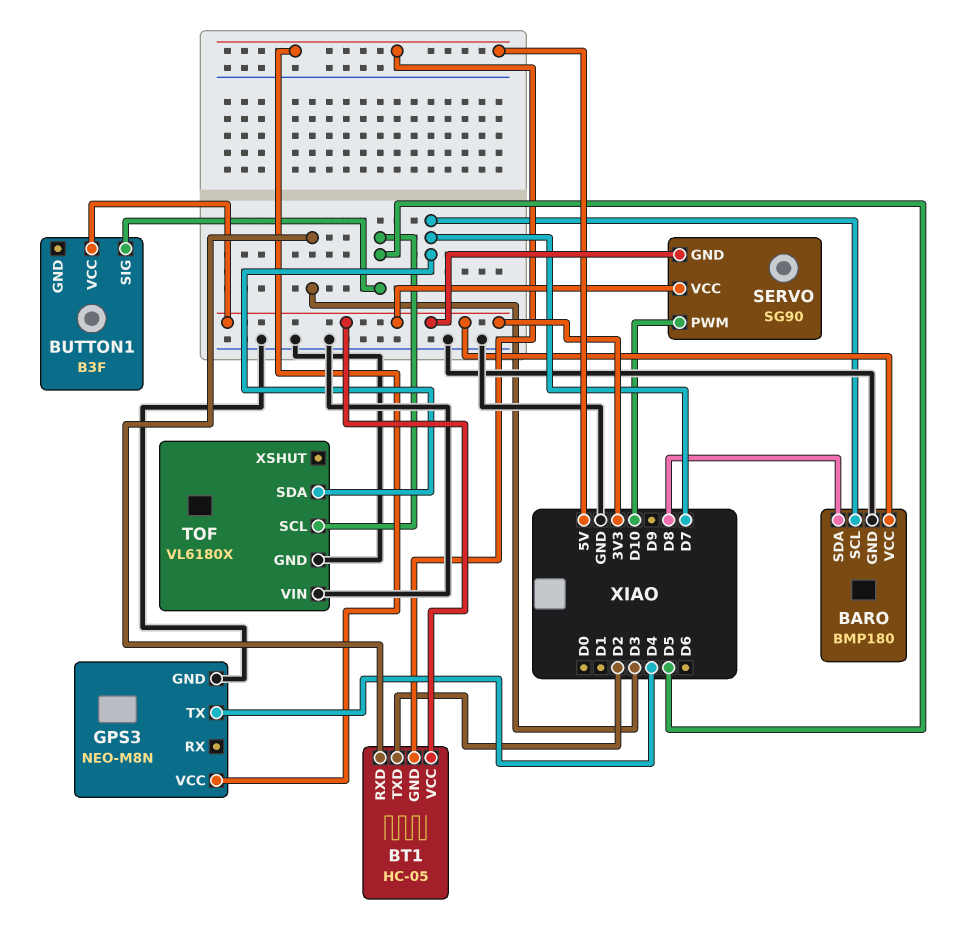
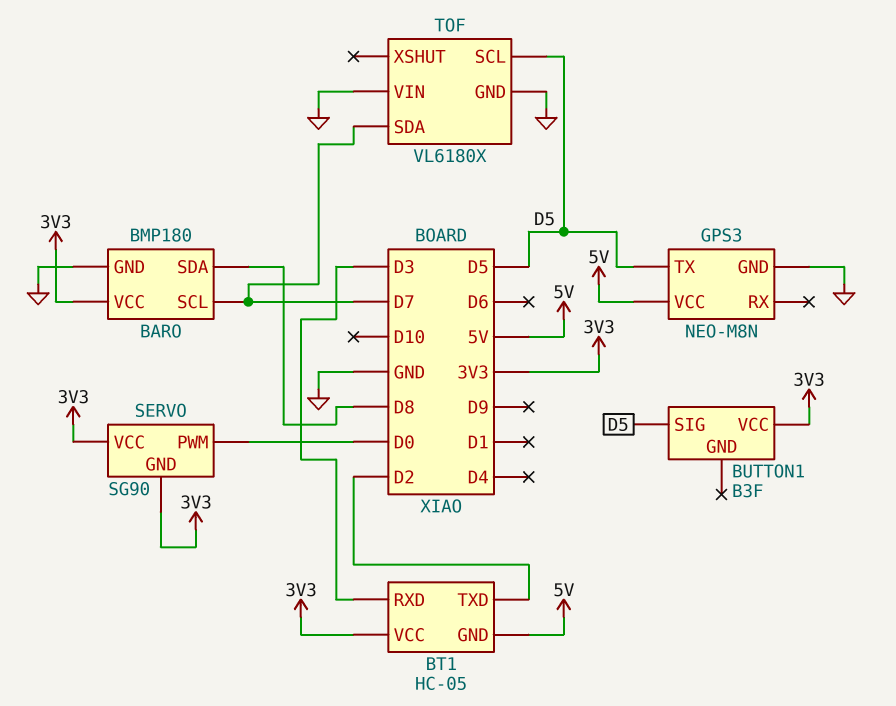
GPS3 pin TX: D4 -> D5
SERVO pin PWM: D10 -> D0

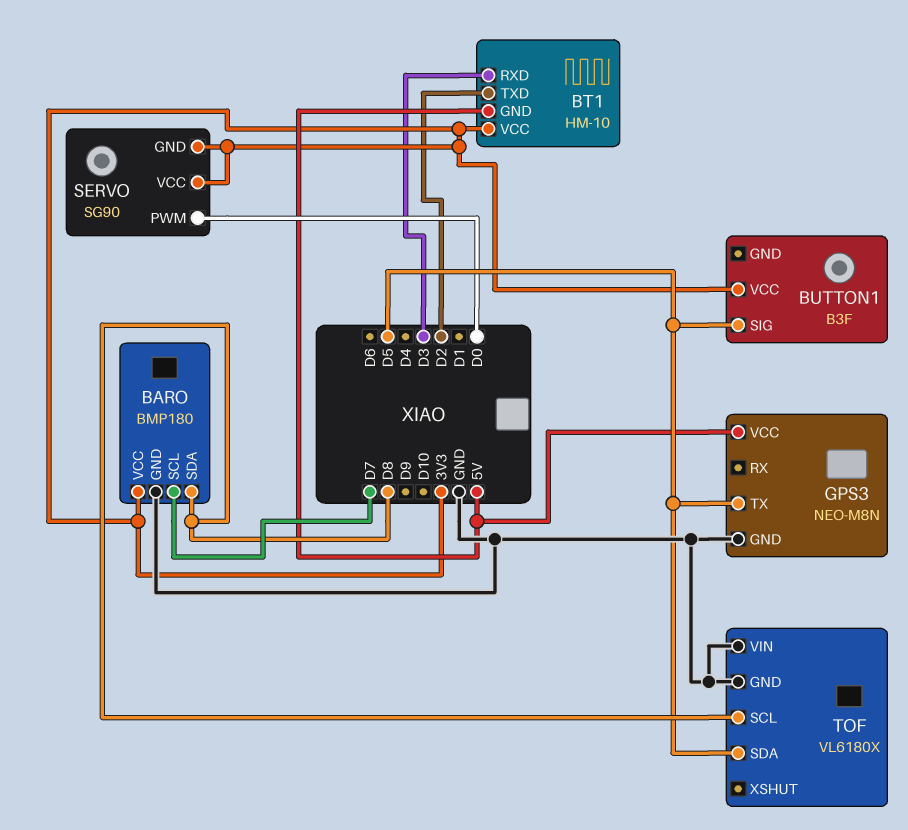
BT1: HC-05 -> HM-10
TOF pin SCL: D5 -> D8
TOF pin SDA: D7 -> D5

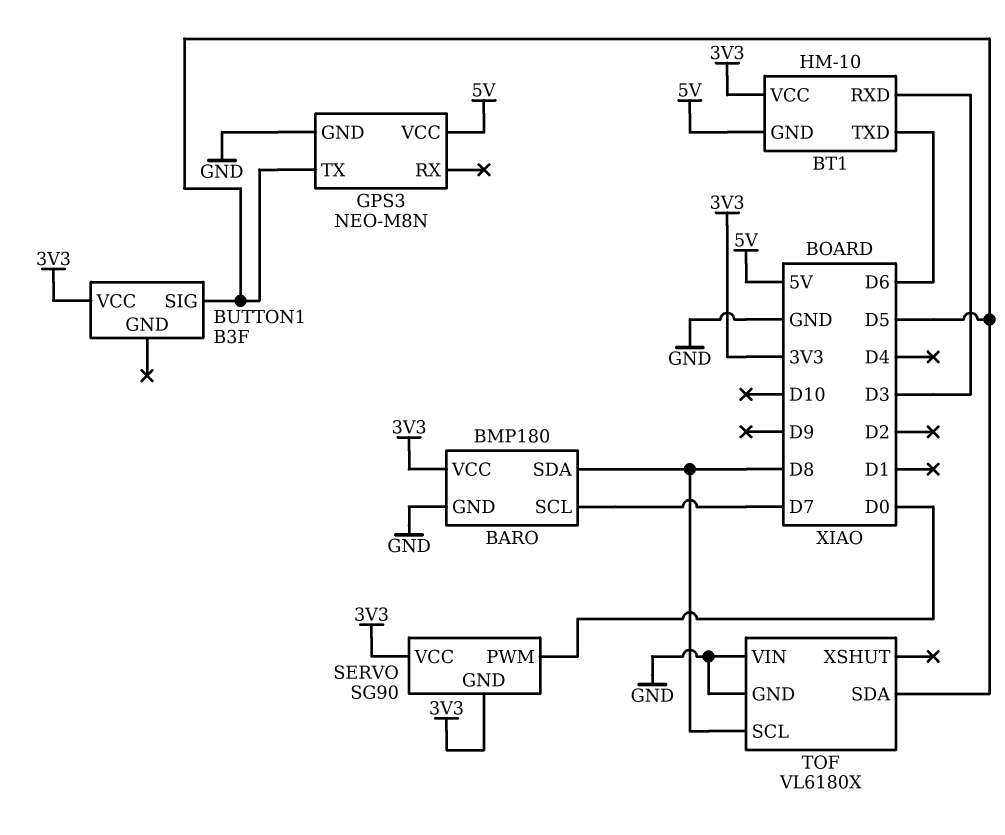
BT1 pin TXD: D2 -> D6

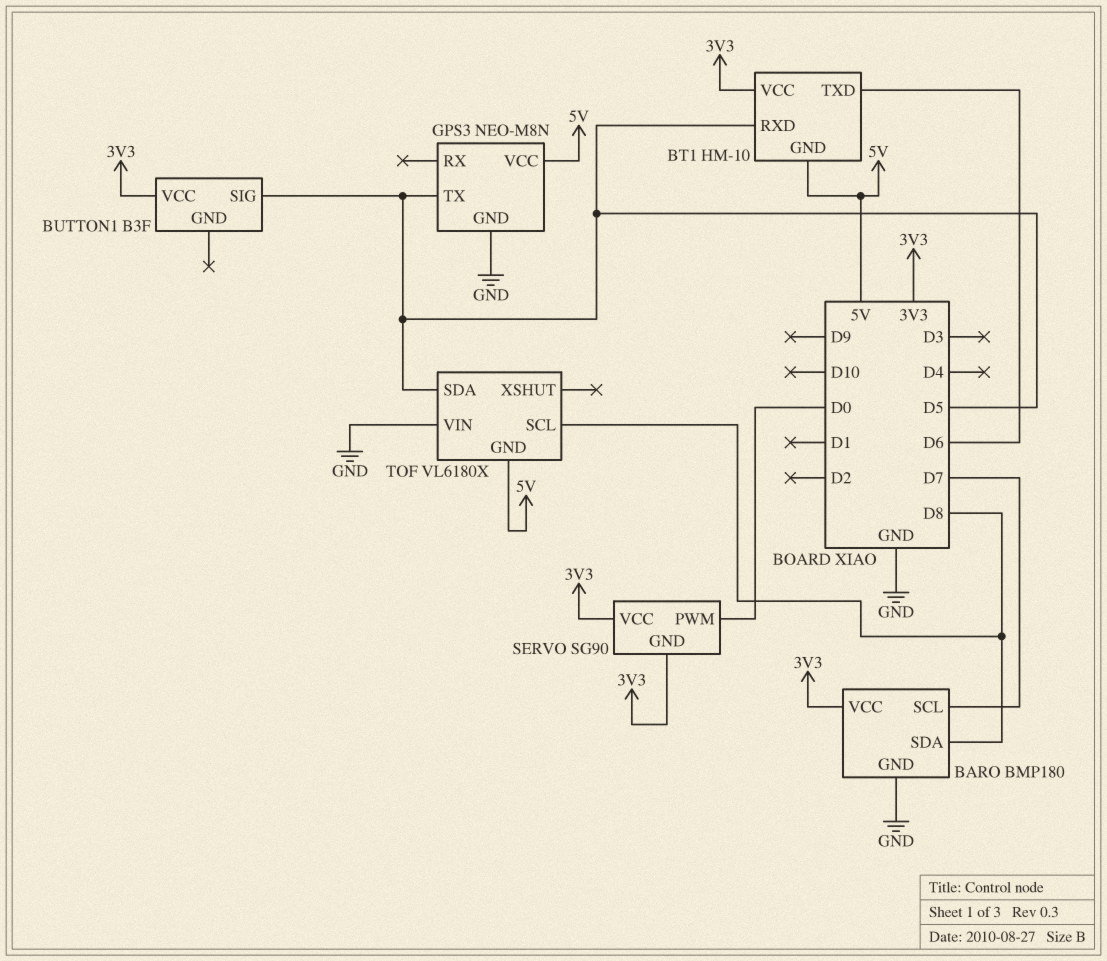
BT1 pin RXD: D3 -> D5
TOF pin GND: GND -> 5V

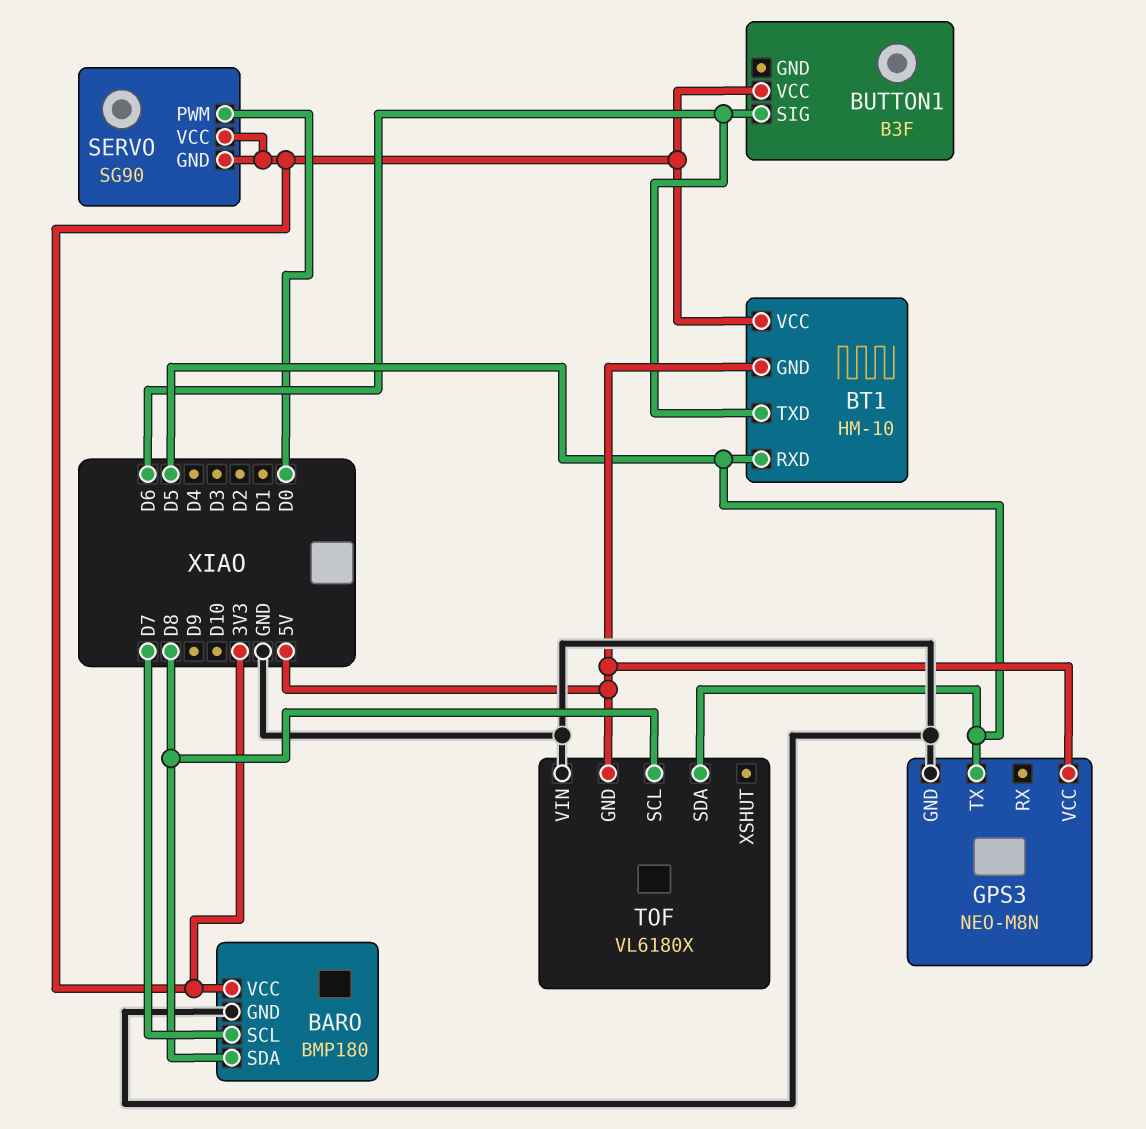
BUTTON1 pin SIG: D5 -> D6

